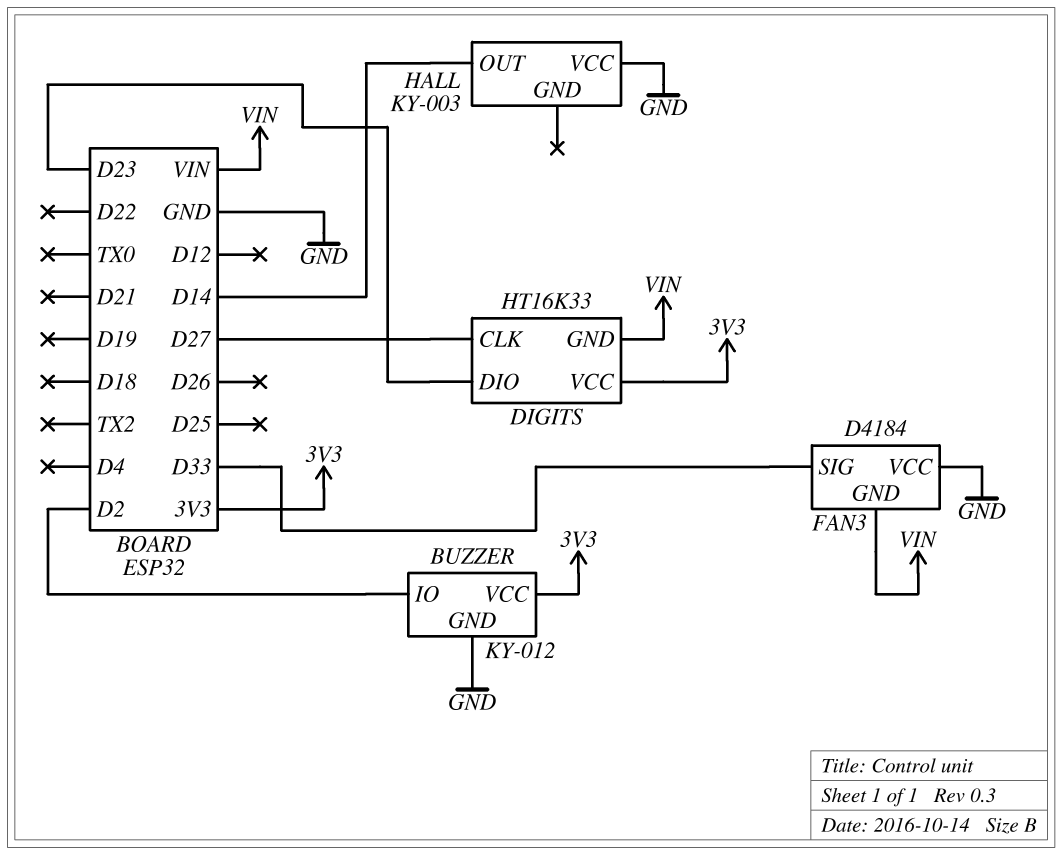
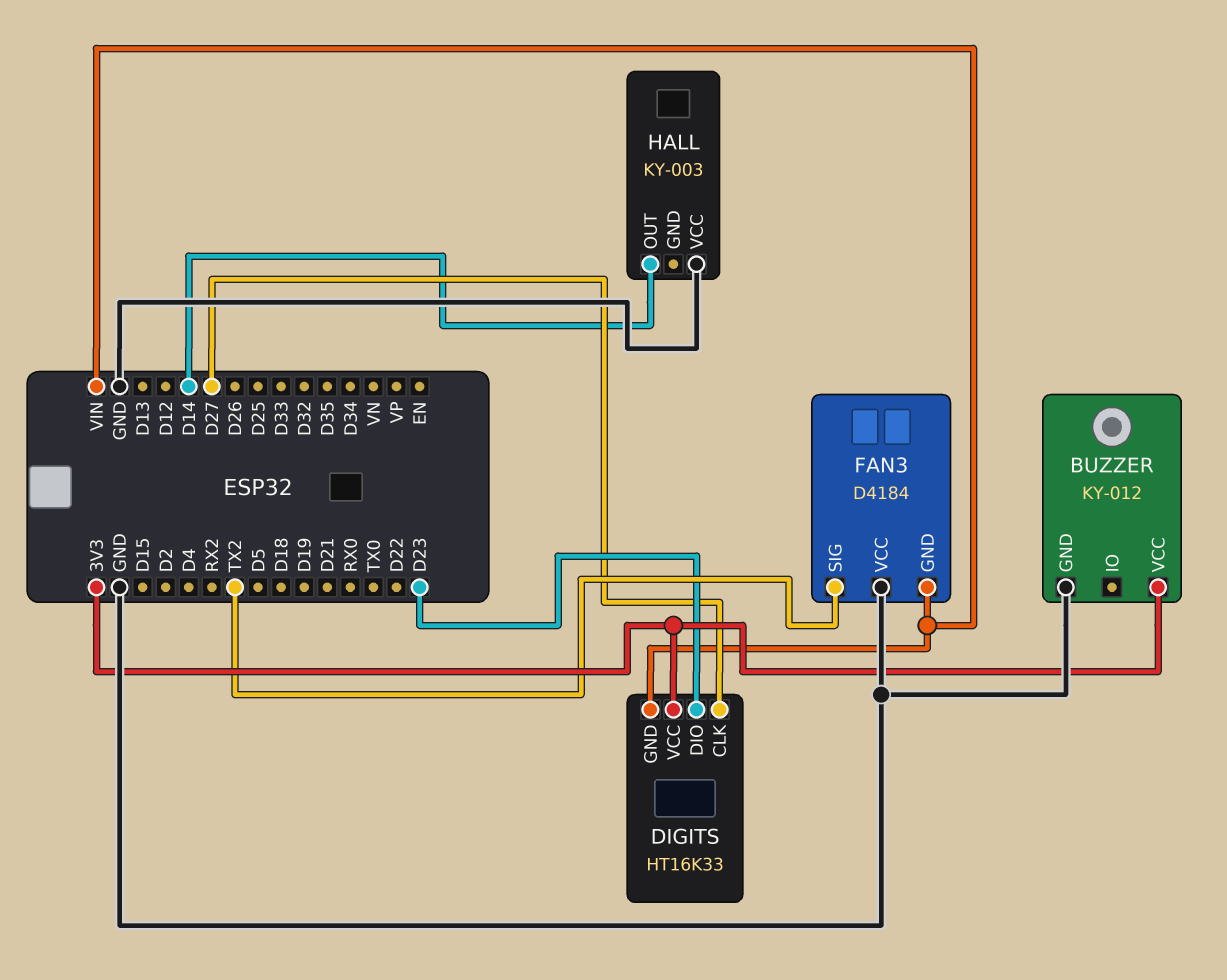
BUZZER pin IO: D2 -> none
FAN3 pin SIG: D33 -> TX2

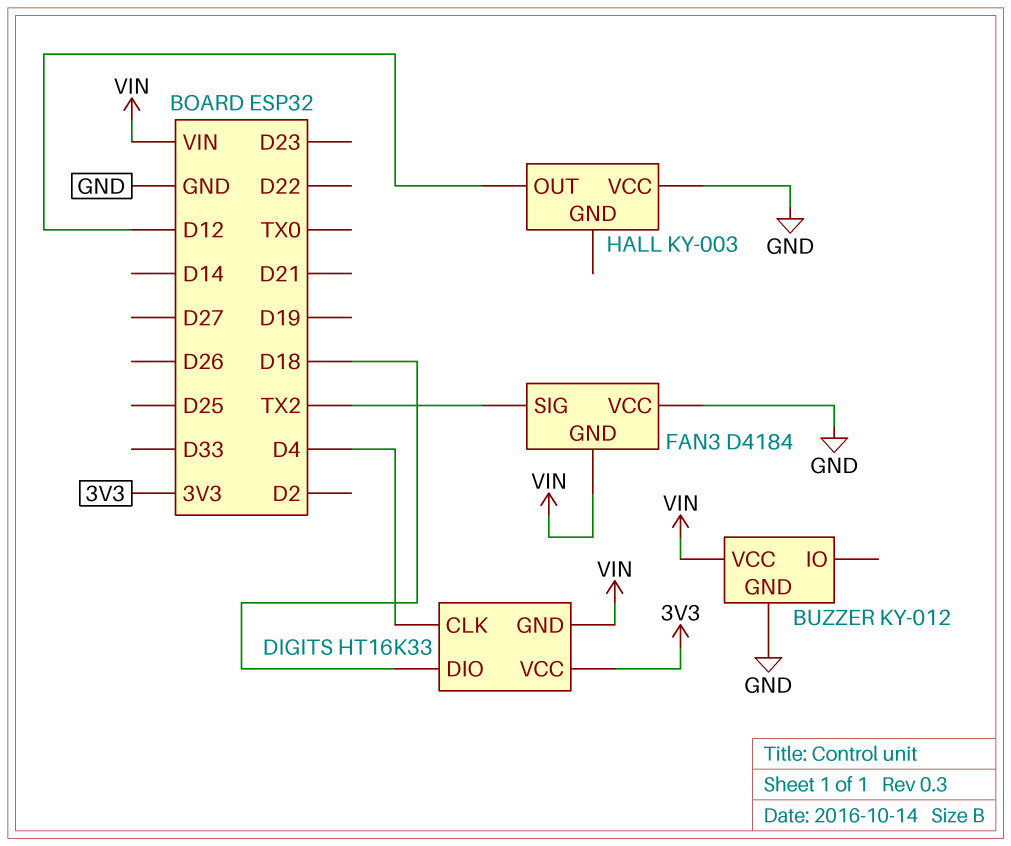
BUZZER pin VCC: 3V3 -> VIN
DIGITS pin CLK: D27 -> D4
DIGITS pin DIO: D23 -> D18
HALL pin OUT: D14 -> D12

